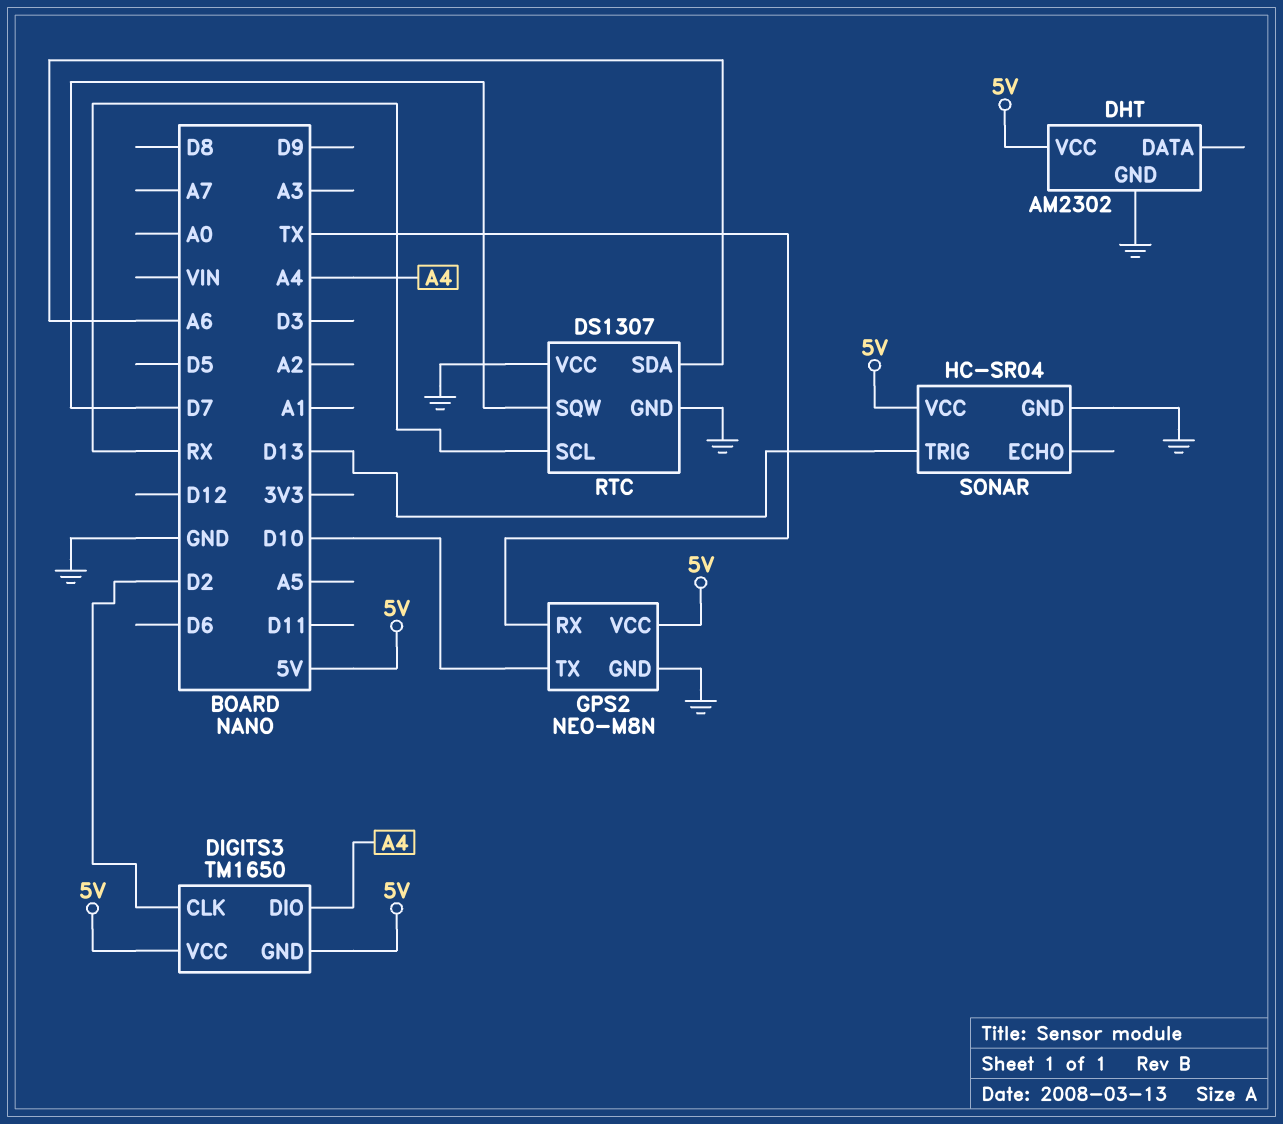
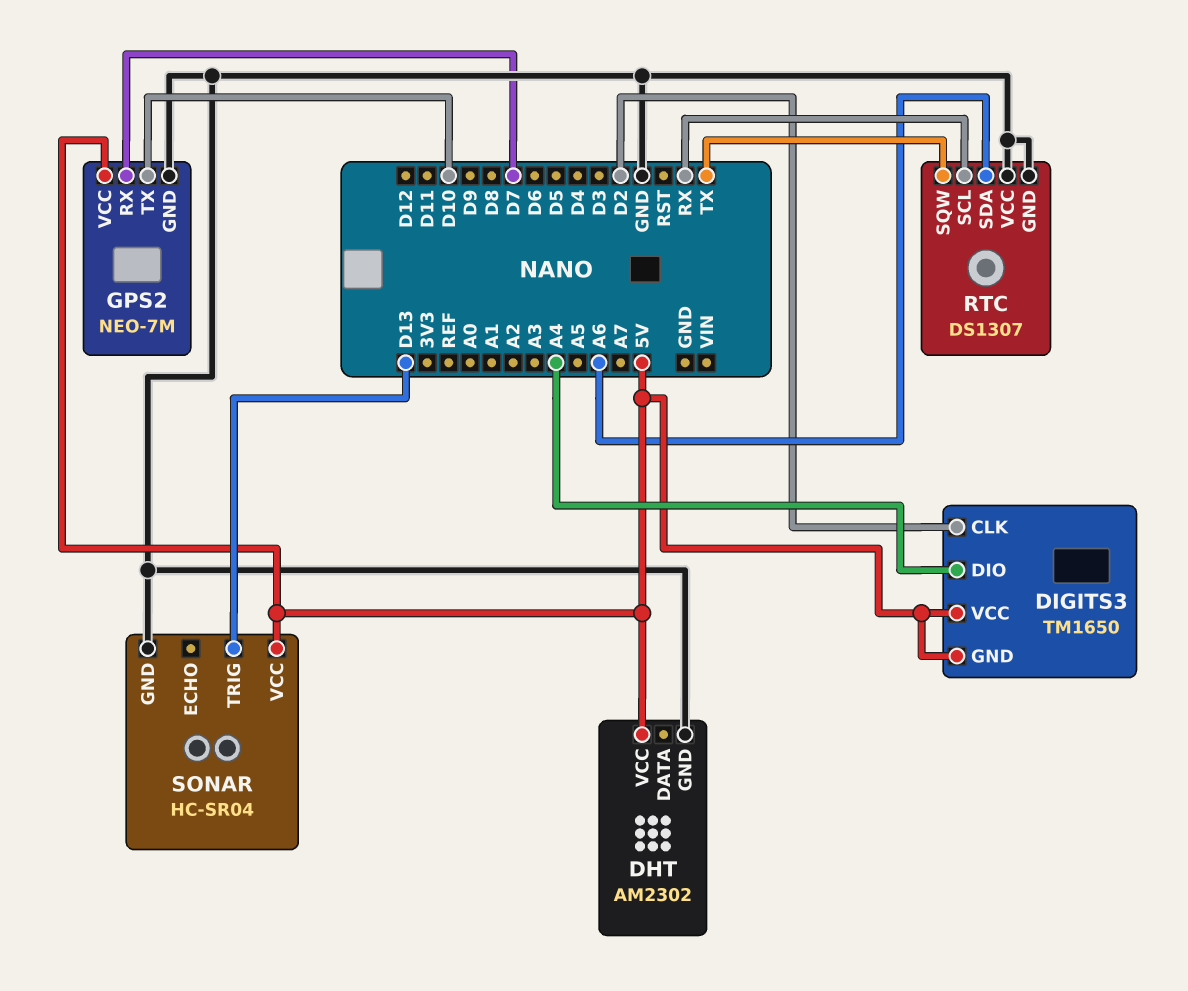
GPS2: NEO-M8N -> NEO-7M
GPS2 pin RX: TX -> D7
RTC pin SQW: D7 -> TX

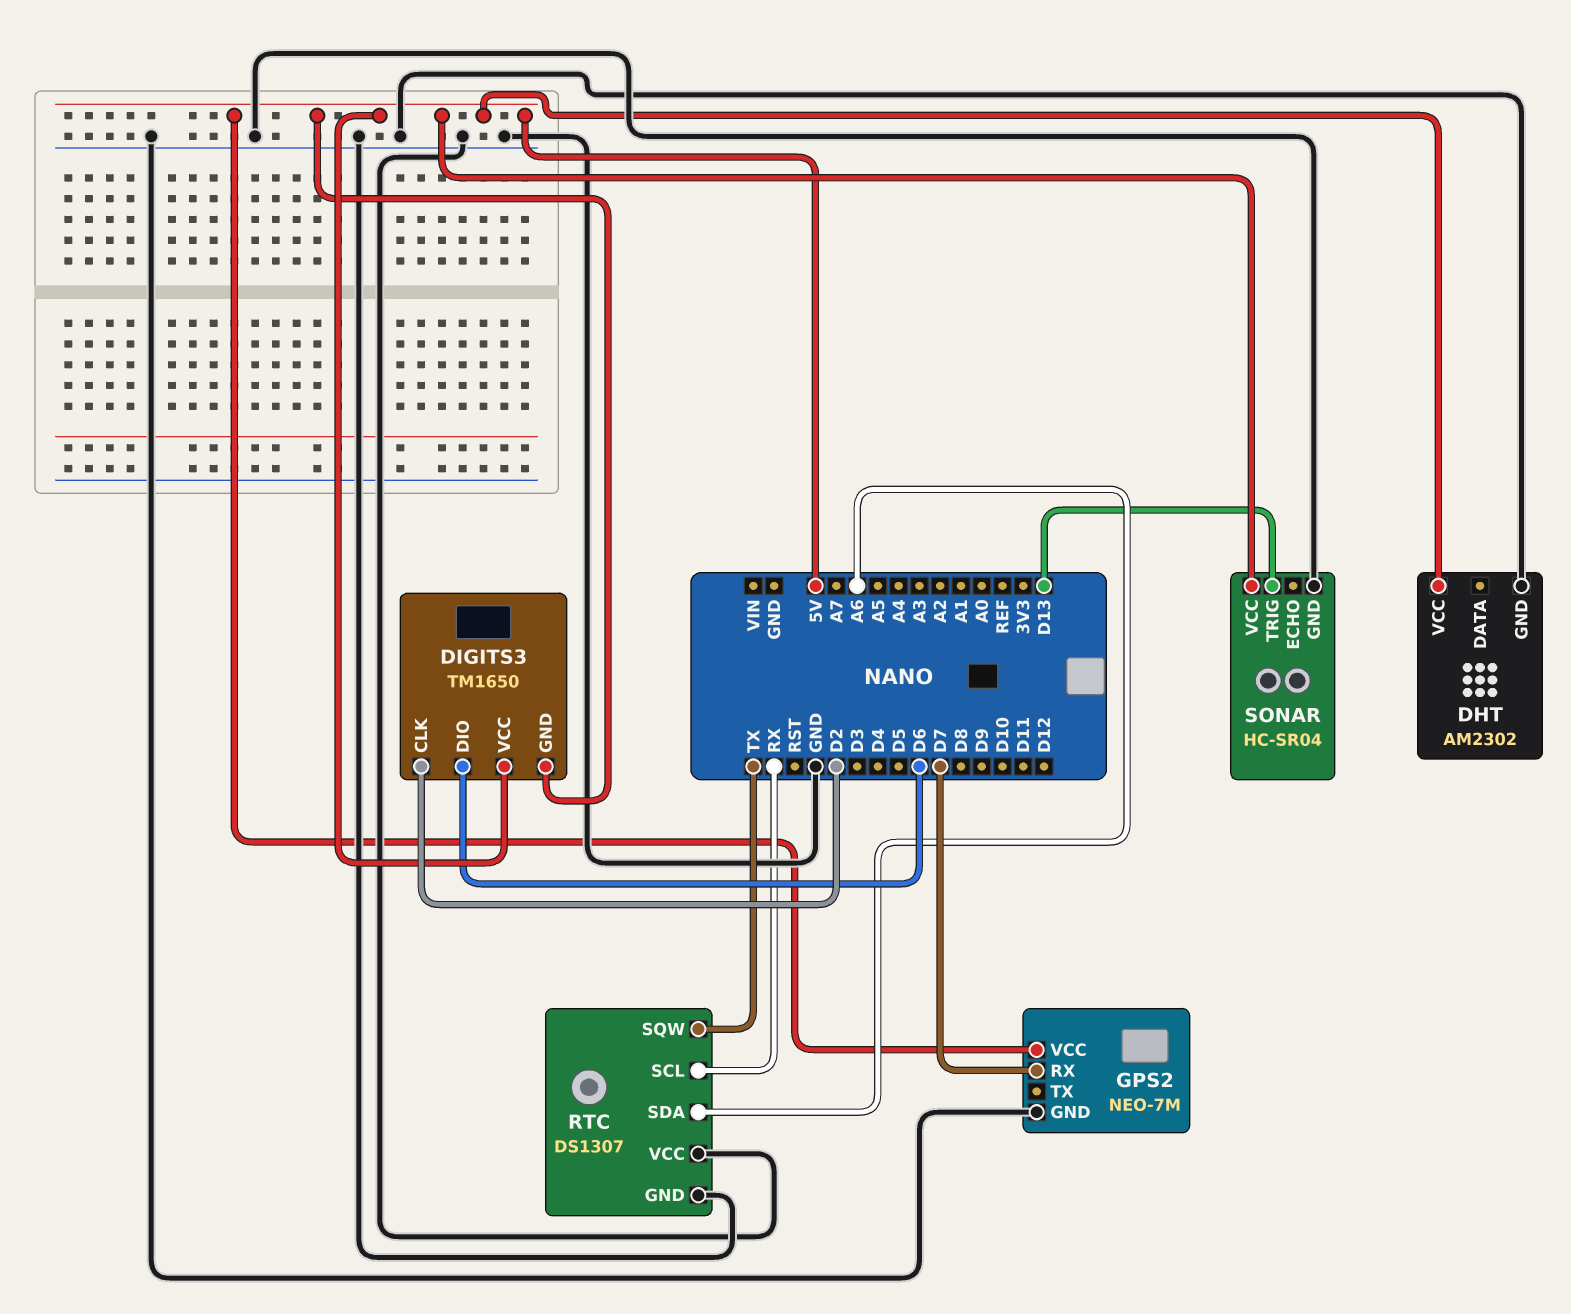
DIGITS3 pin DIO: A4 -> D6
GPS2 pin TX: D10 -> none

